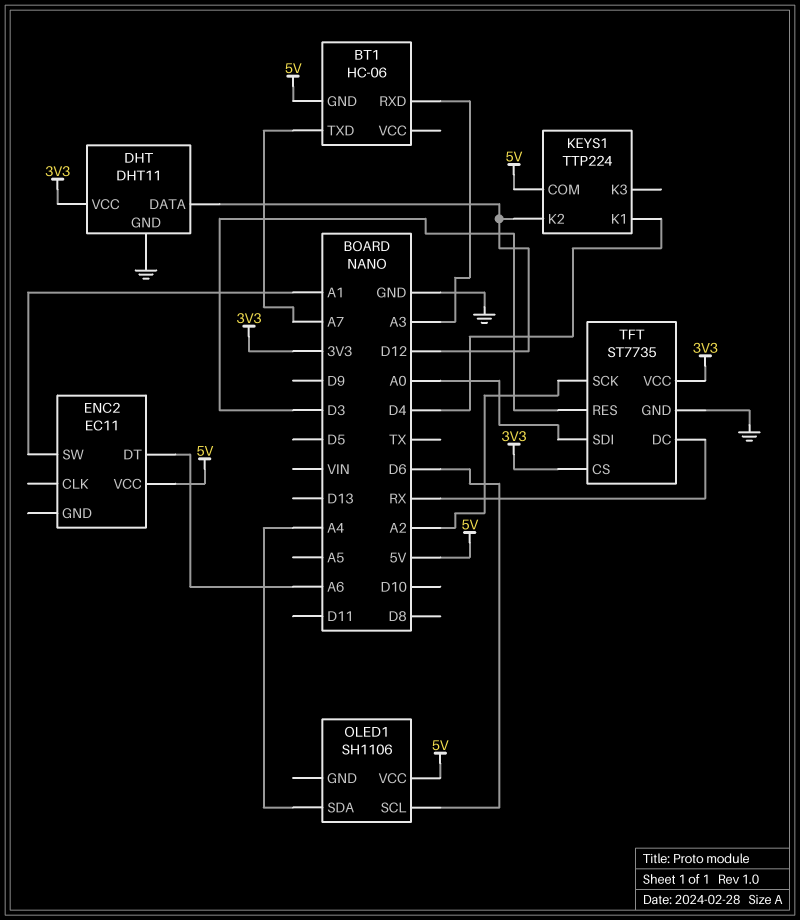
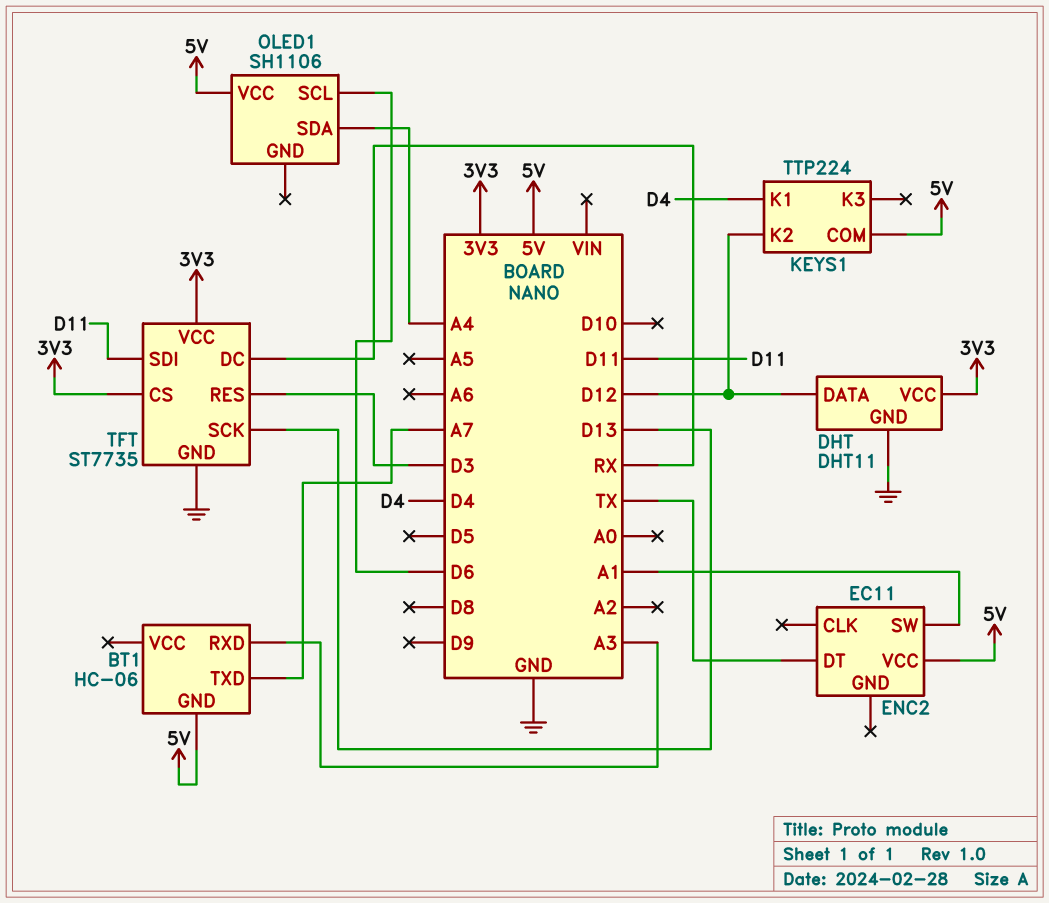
ENC2 pin DT: A6 -> TX
TFT pin SCK: A2 -> D13
TFT pin SDI: A0 -> D11

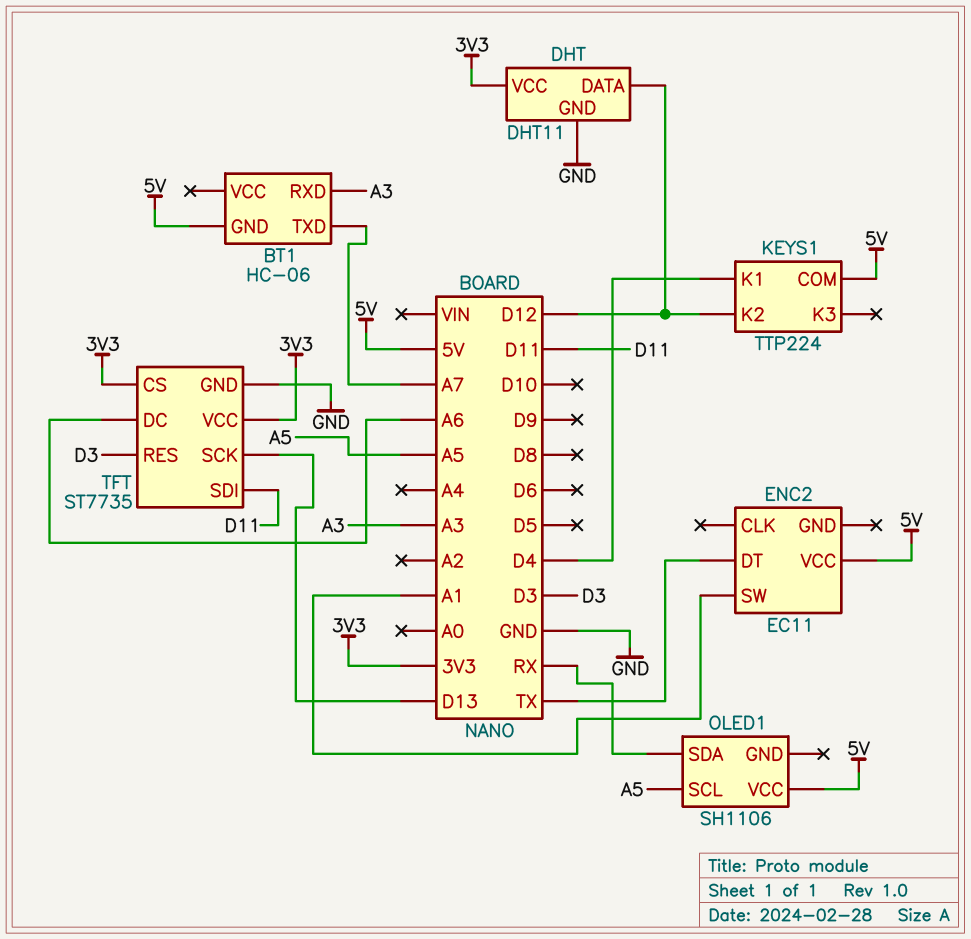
OLED1 pin SCL: D6 -> A5
OLED1 pin SDA: A4 -> RX
TFT pin DC: RX -> A6

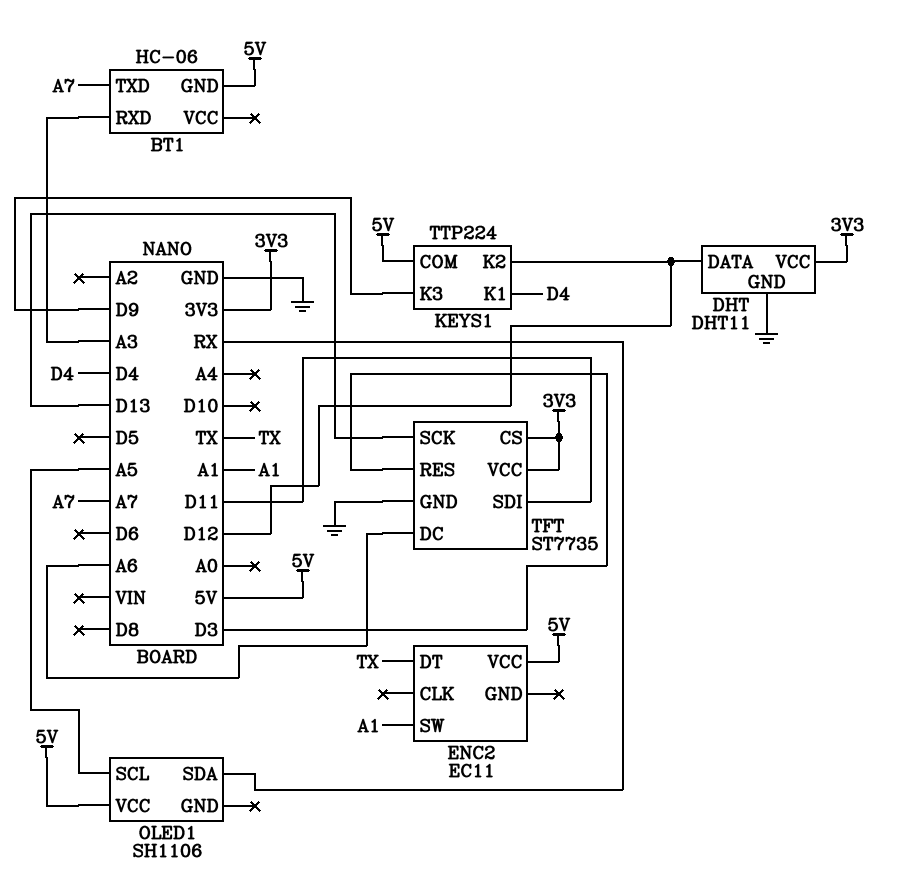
KEYS1 pin K3: none -> D9

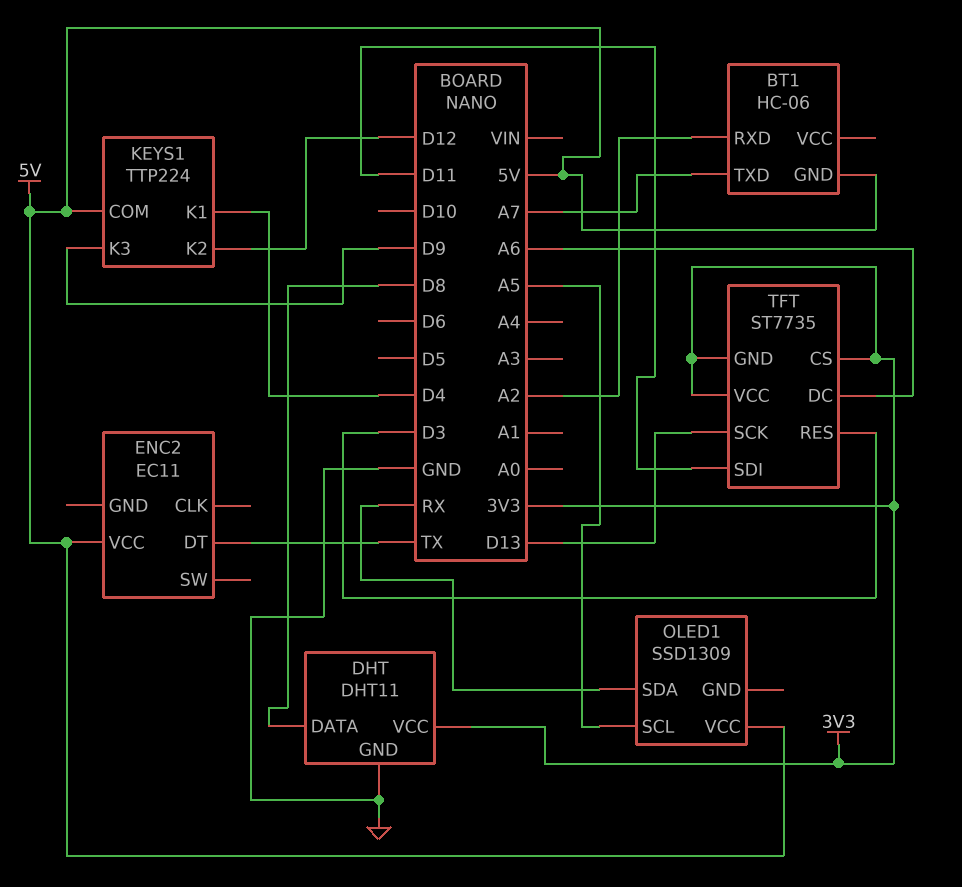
BT1 pin RXD: A3 -> A2
DHT pin DATA: D12 -> D8
ENC2 pin SW: A1 -> none
OLED1: SH1106 -> SSD1309
TFT pin GND: GND -> 3V3

